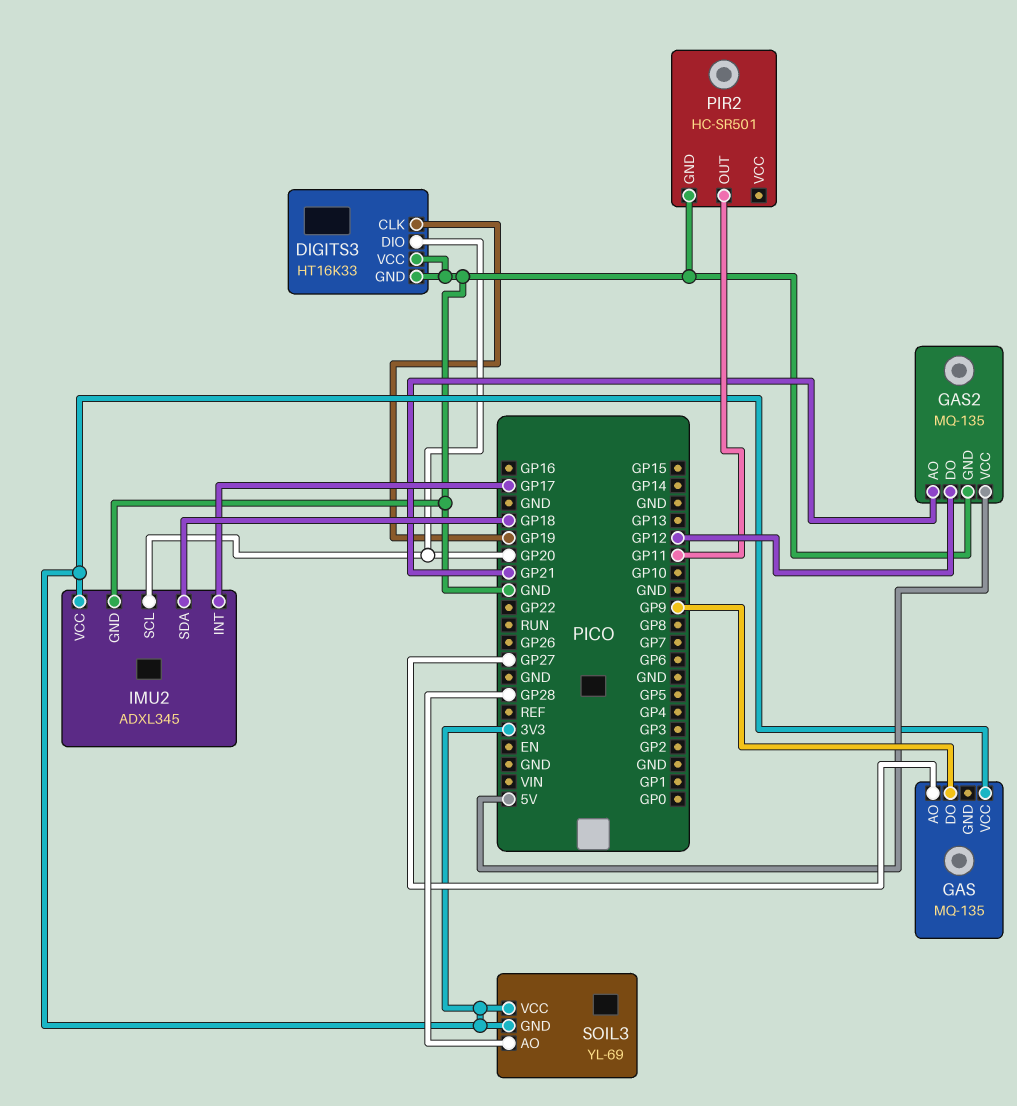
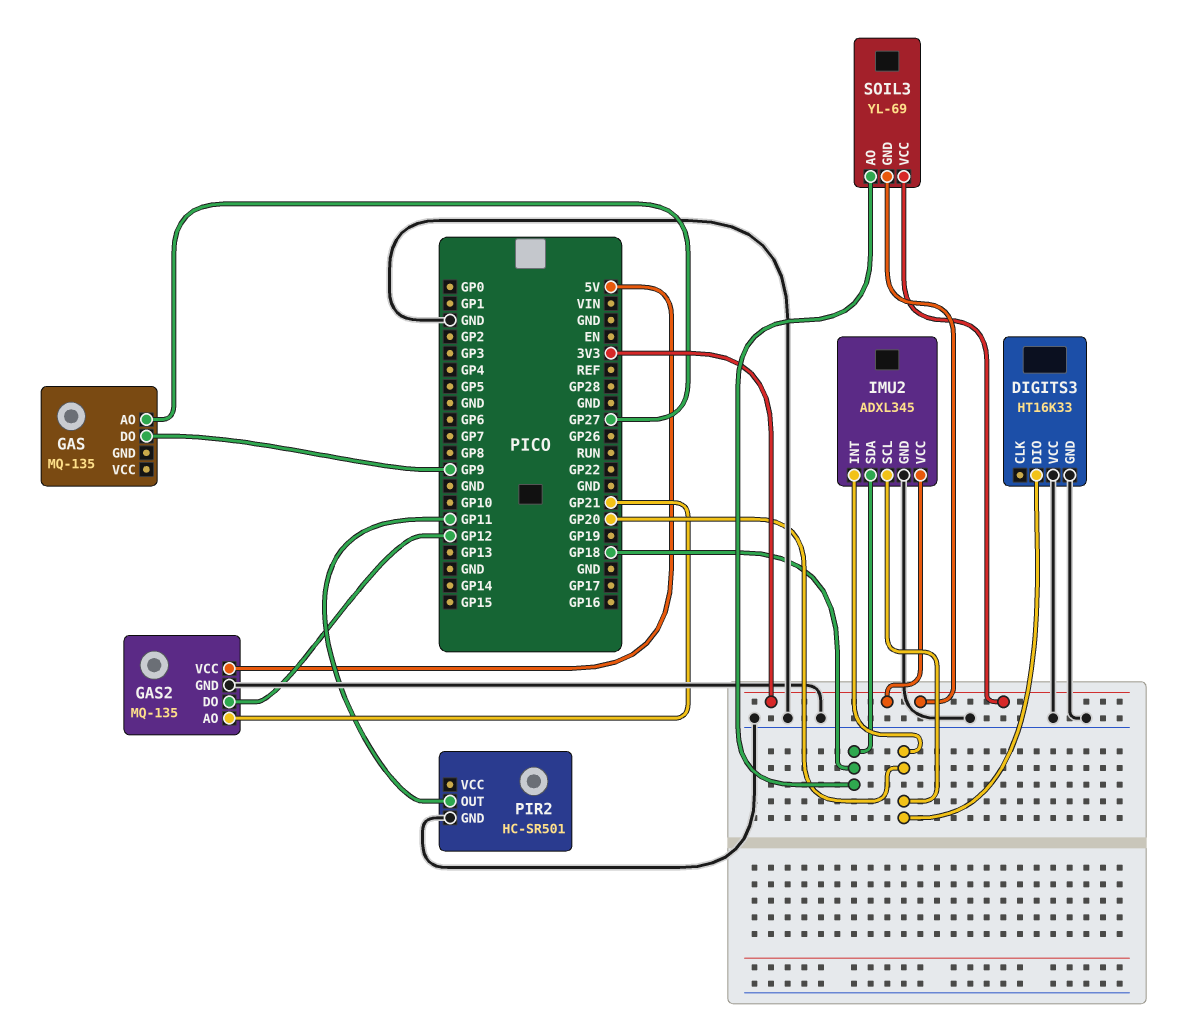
DIGITS3 pin CLK: GP19 -> none
GAS pin VCC: 3V3 -> none
IMU2 pin INT: GP17 -> GP20
SOIL3 pin AO: GP28 -> GP18

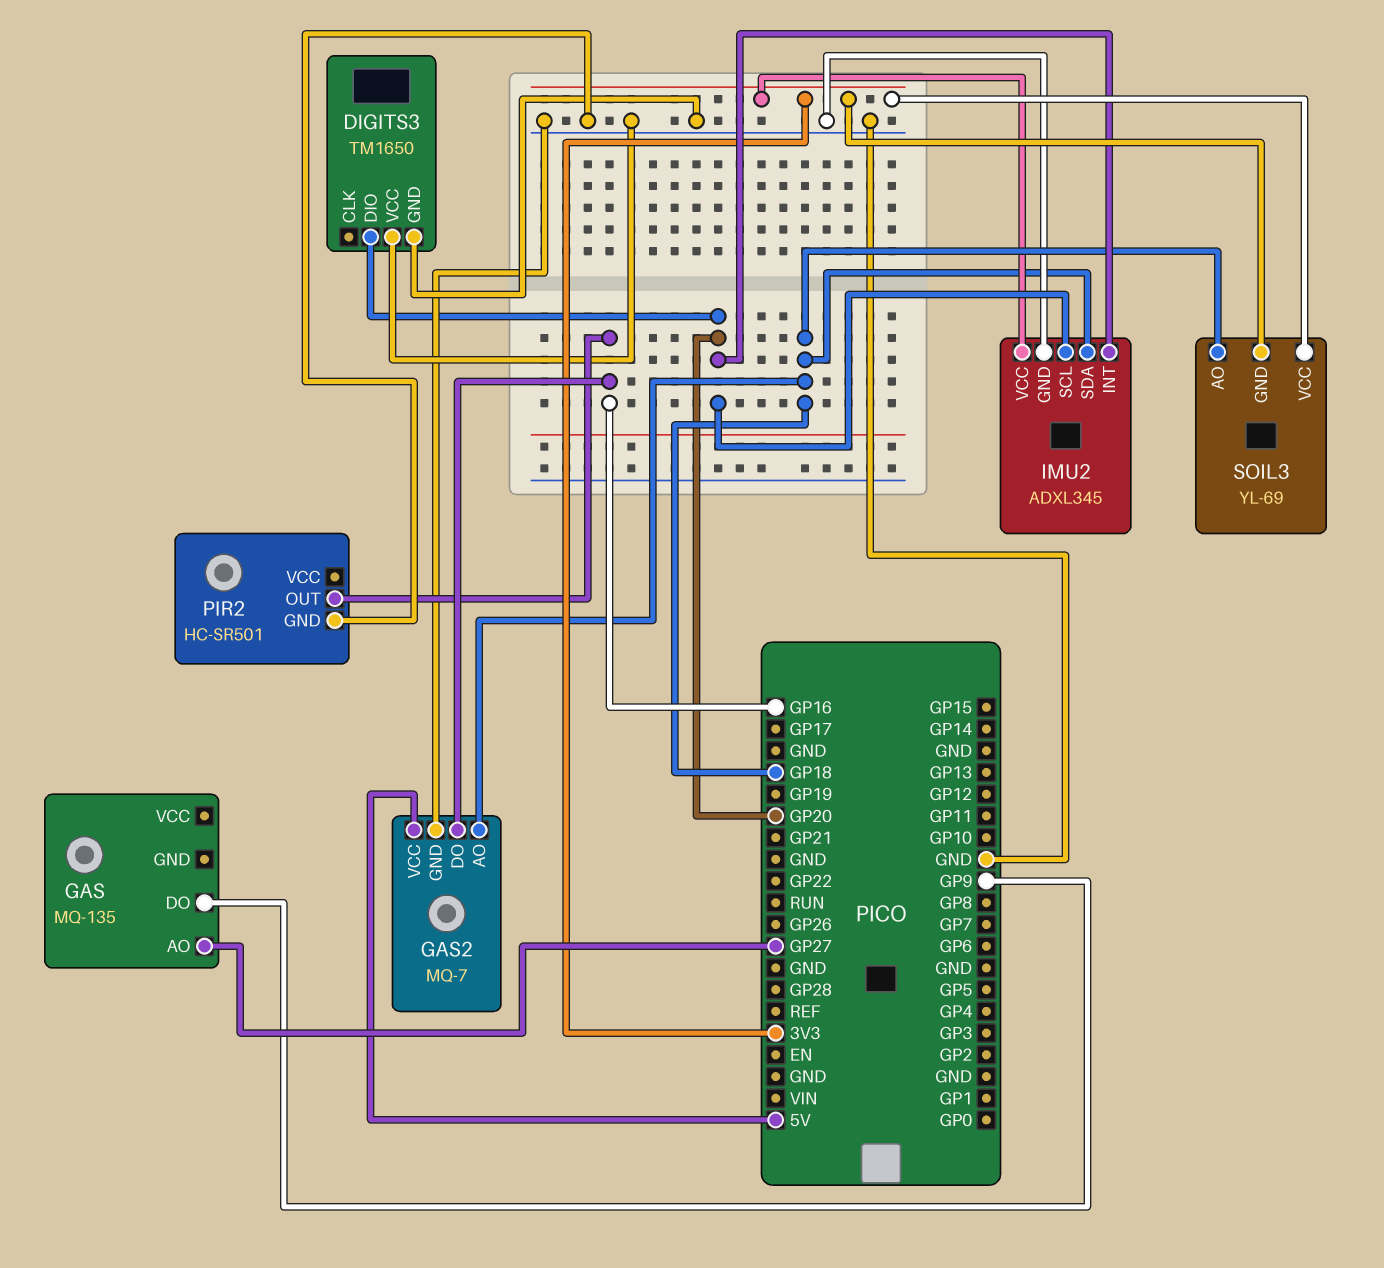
DIGITS3: HT16K33 -> TM1650
GAS2: MQ-135 -> MQ-7
GAS2 pin AO: GP21 -> GP18
GAS2 pin DO: GP12 -> GP16
PIR2 pin OUT: GP11 -> GP16

